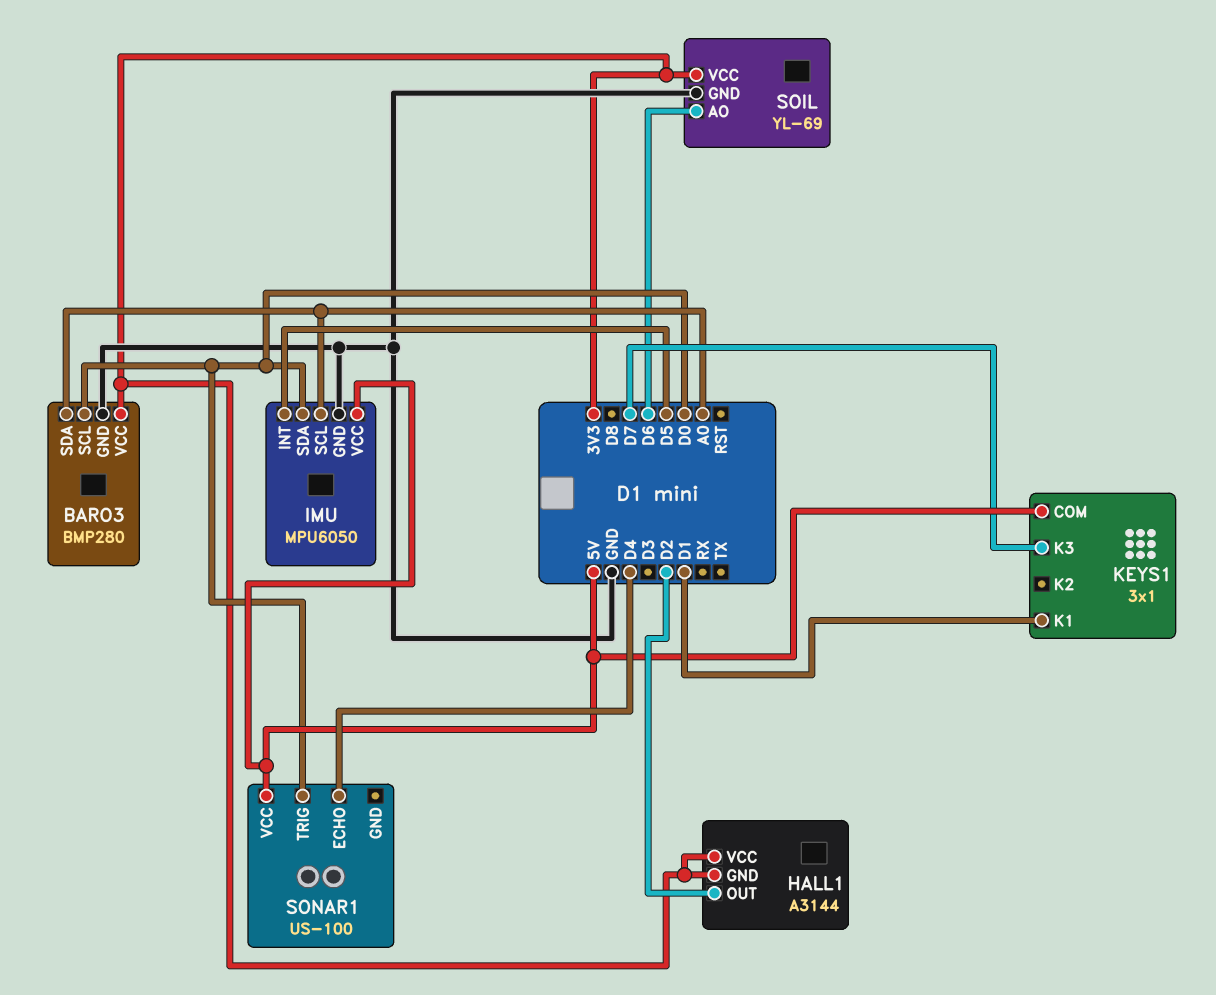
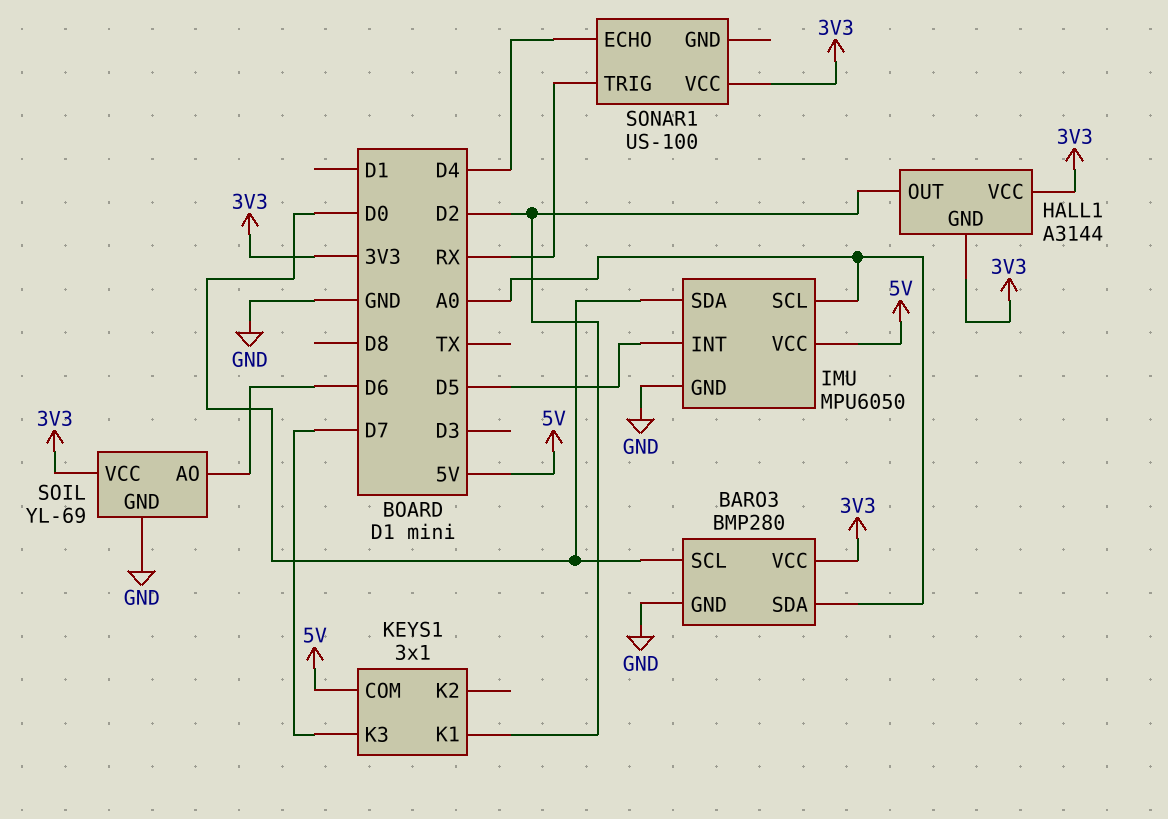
KEYS1 pin K1: D1 -> D2
SONAR1 pin TRIG: D0 -> RX
SONAR1 pin VCC: 5V -> 3V3

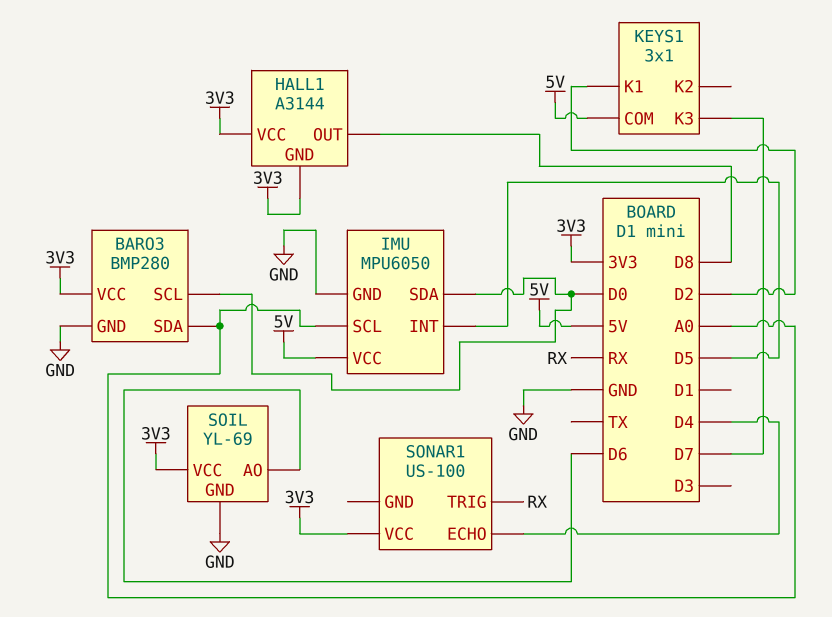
HALL1 pin OUT: D2 -> D8

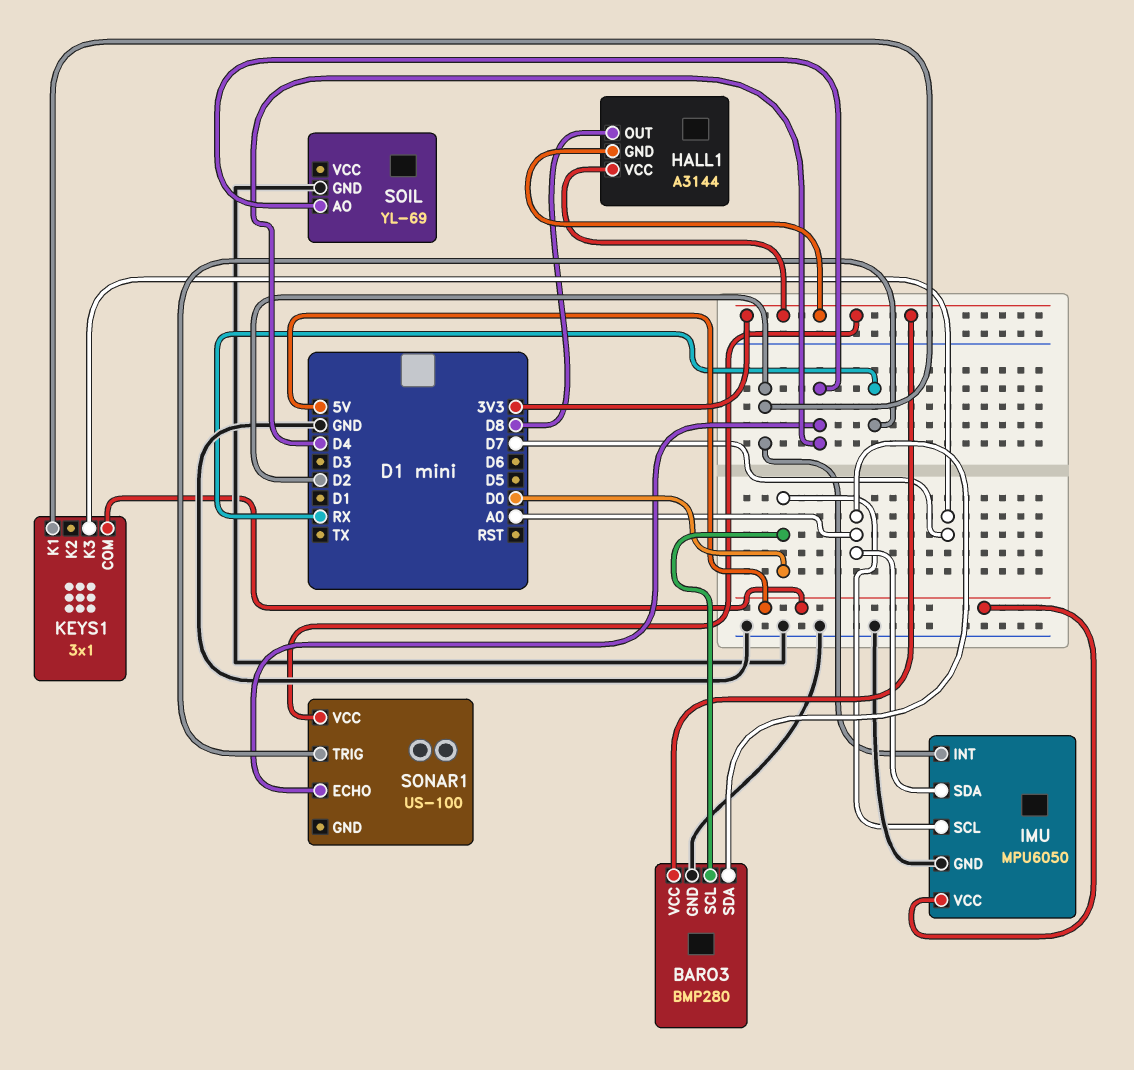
IMU pin INT: D5 -> D2
IMU pin SCL: A0 -> D0
IMU pin SDA: D0 -> A0
SOIL pin AO: D6 -> D4
SOIL pin VCC: 3V3 -> none

